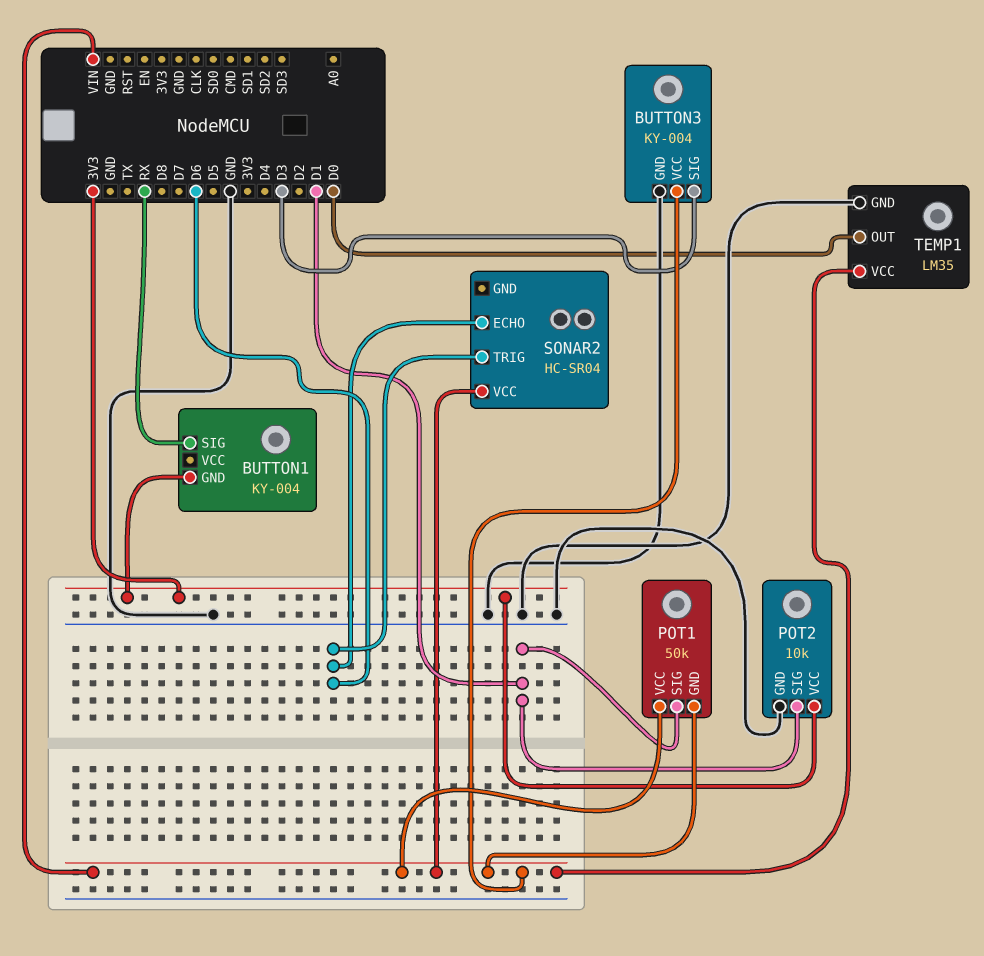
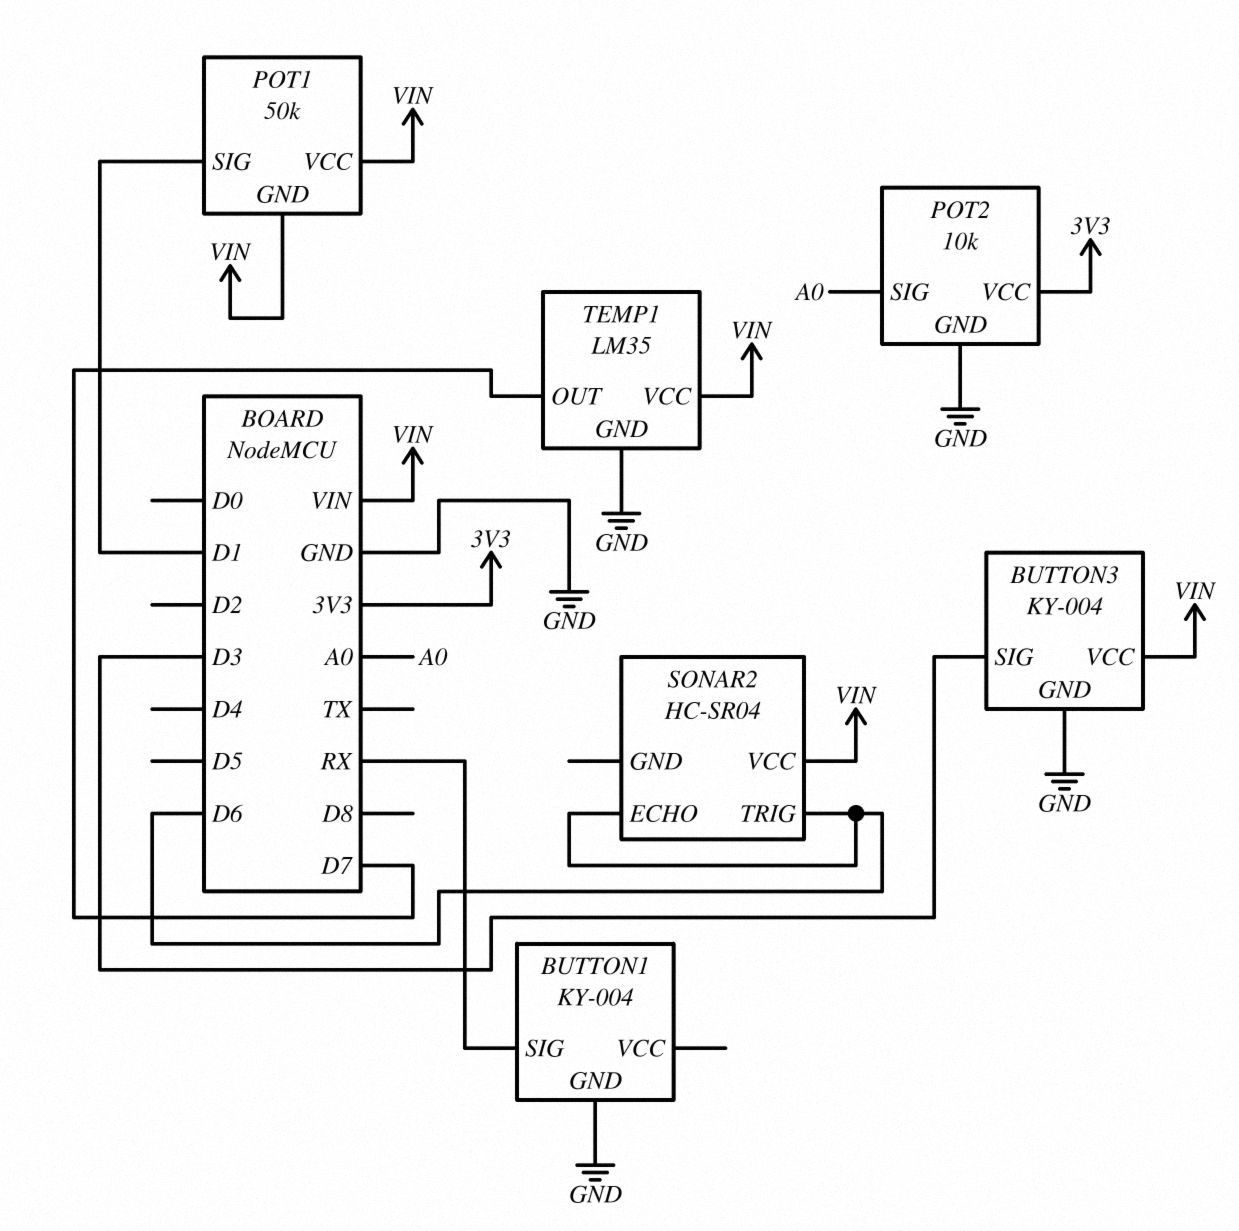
BUTTON1 pin GND: 3V3 -> GND
POT2 pin SIG: D1 -> A0
TEMP1 pin OUT: D0 -> D7

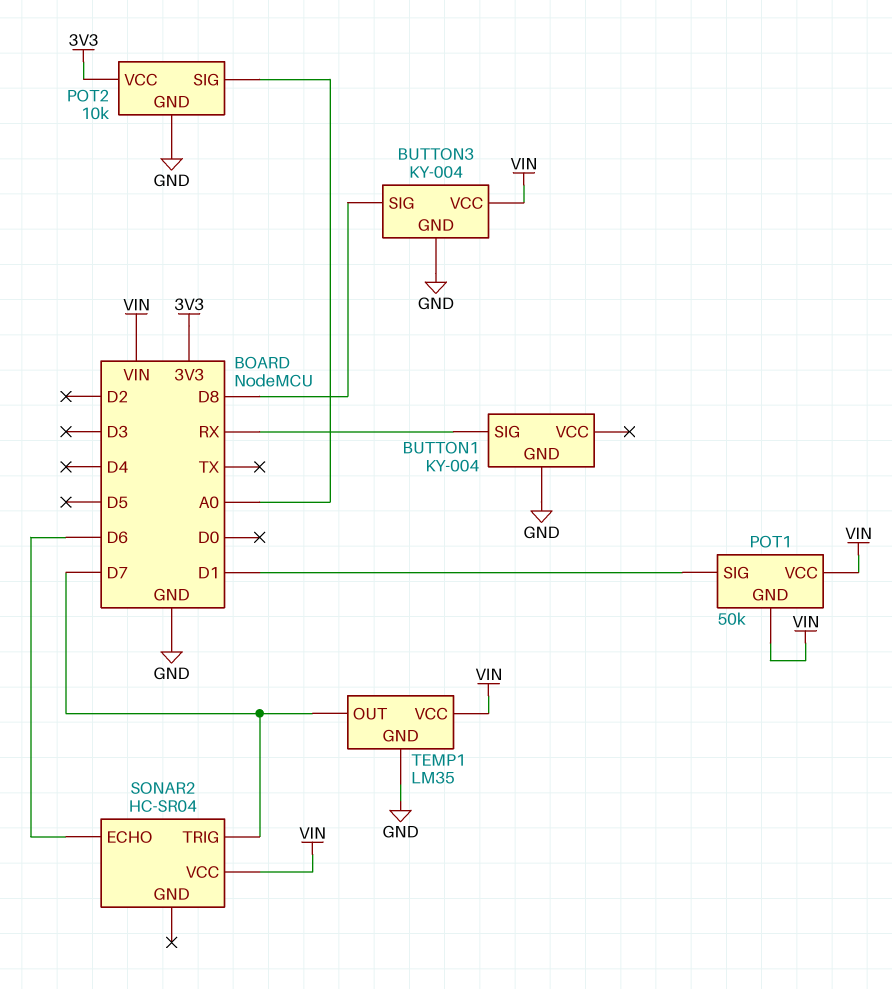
BUTTON3 pin SIG: D3 -> D8
SONAR2 pin TRIG: D6 -> D7

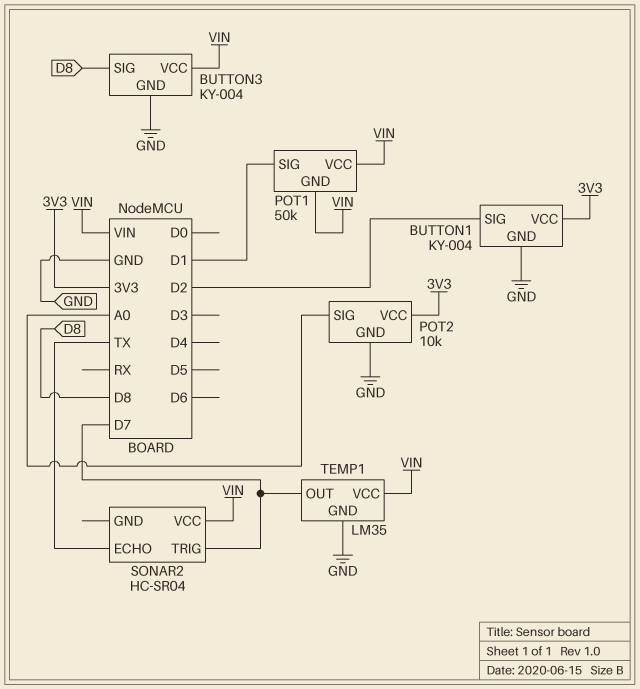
BUTTON1 pin SIG: RX -> D2
BUTTON1 pin VCC: none -> 3V3
SONAR2 pin ECHO: D6 -> TX

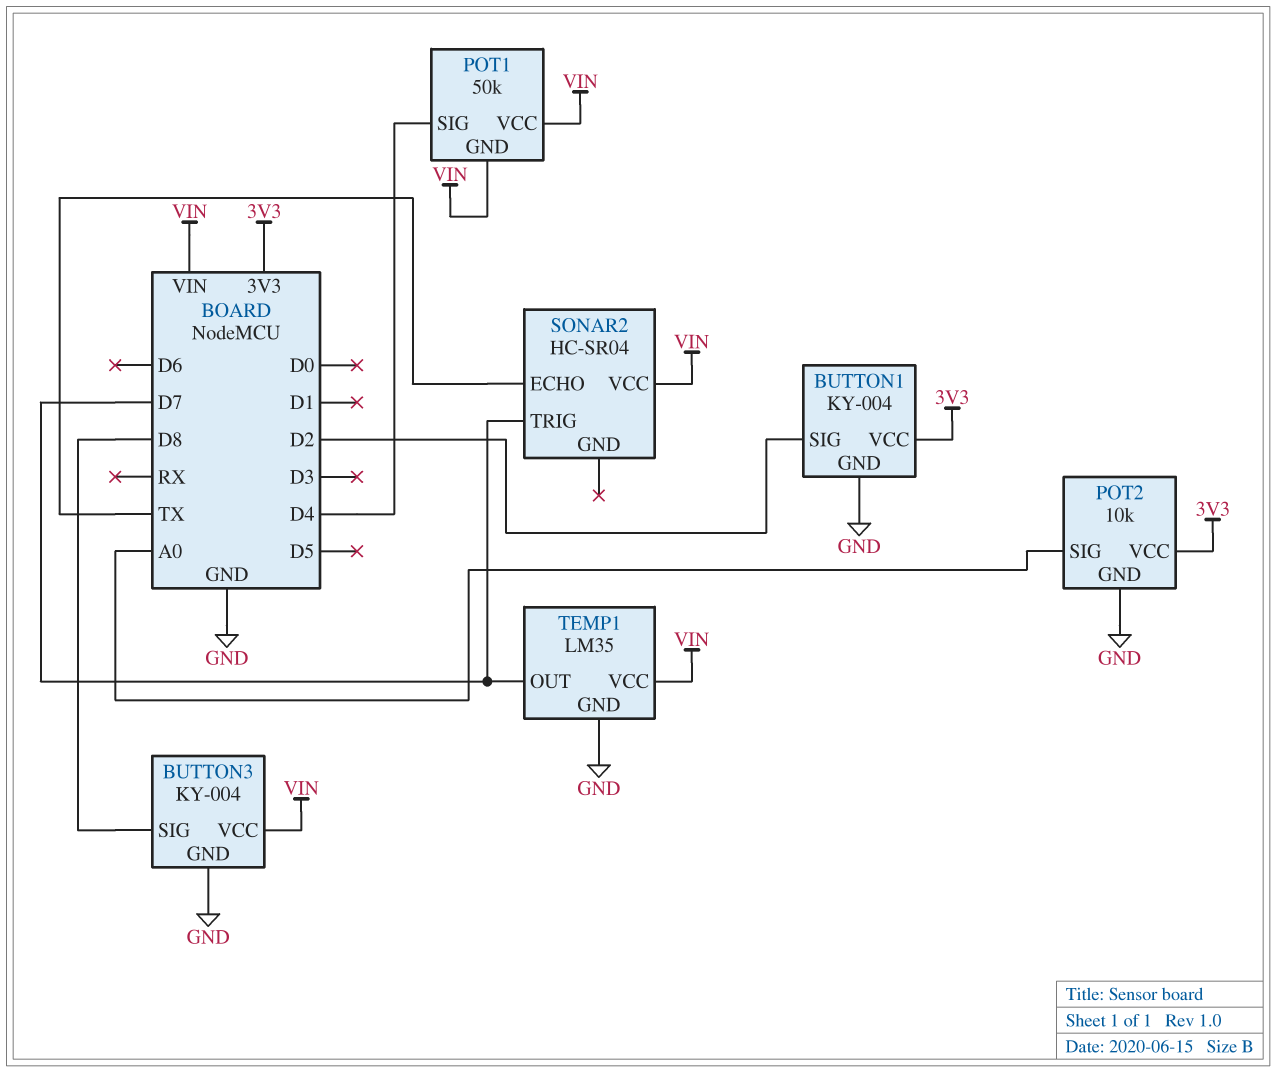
POT1 pin SIG: D1 -> D4

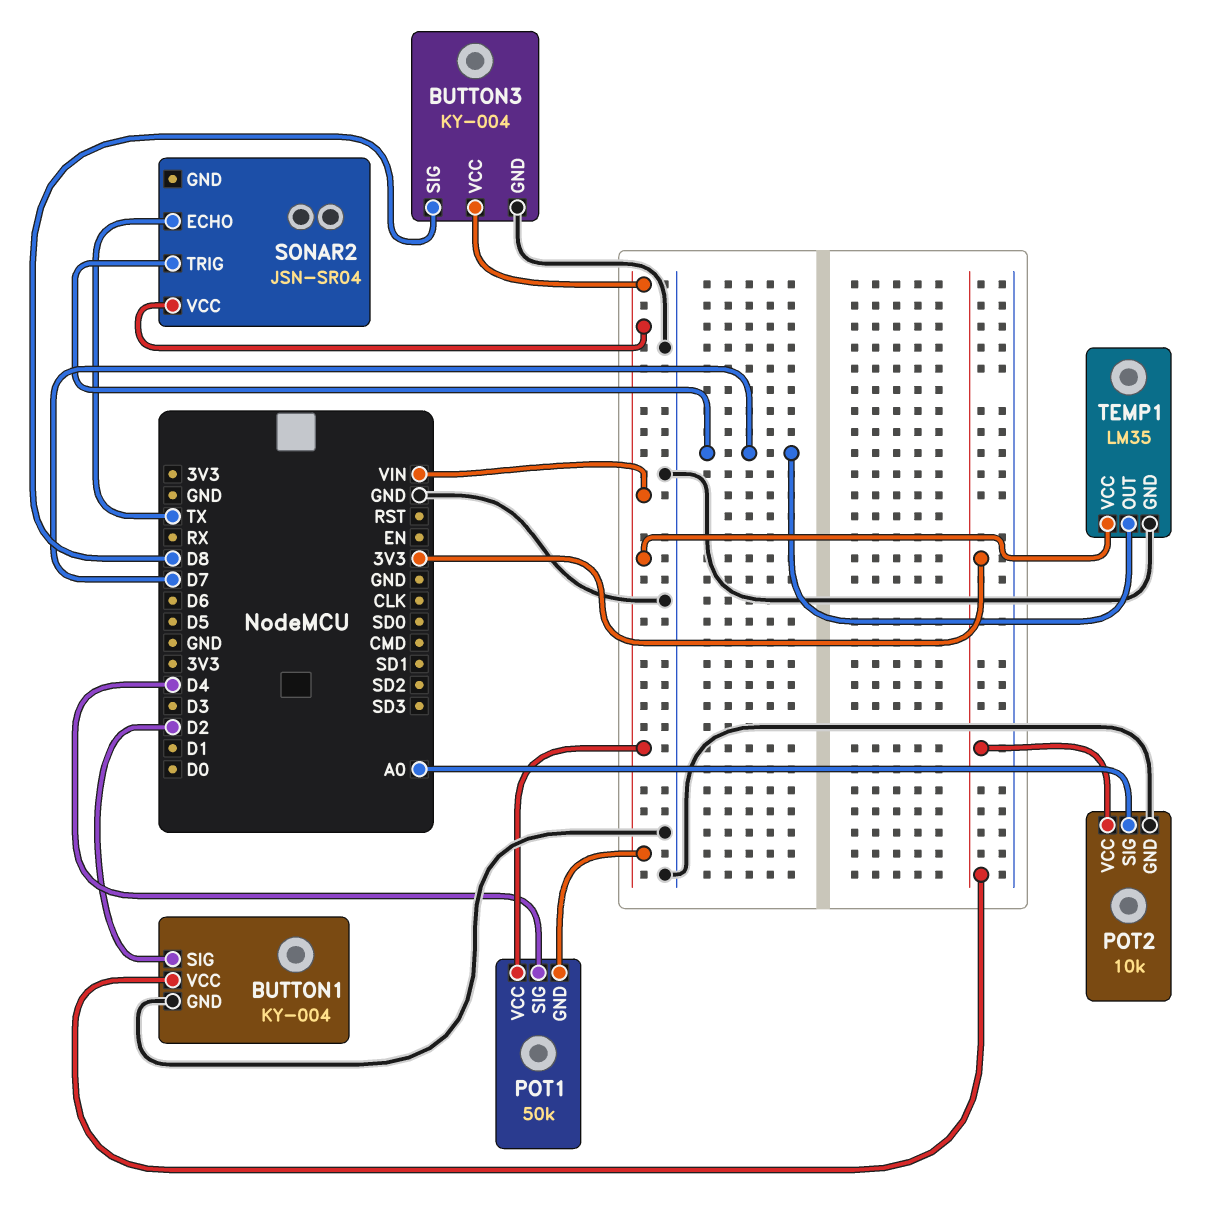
SONAR2: HC-SR04 -> JSN-SR04

